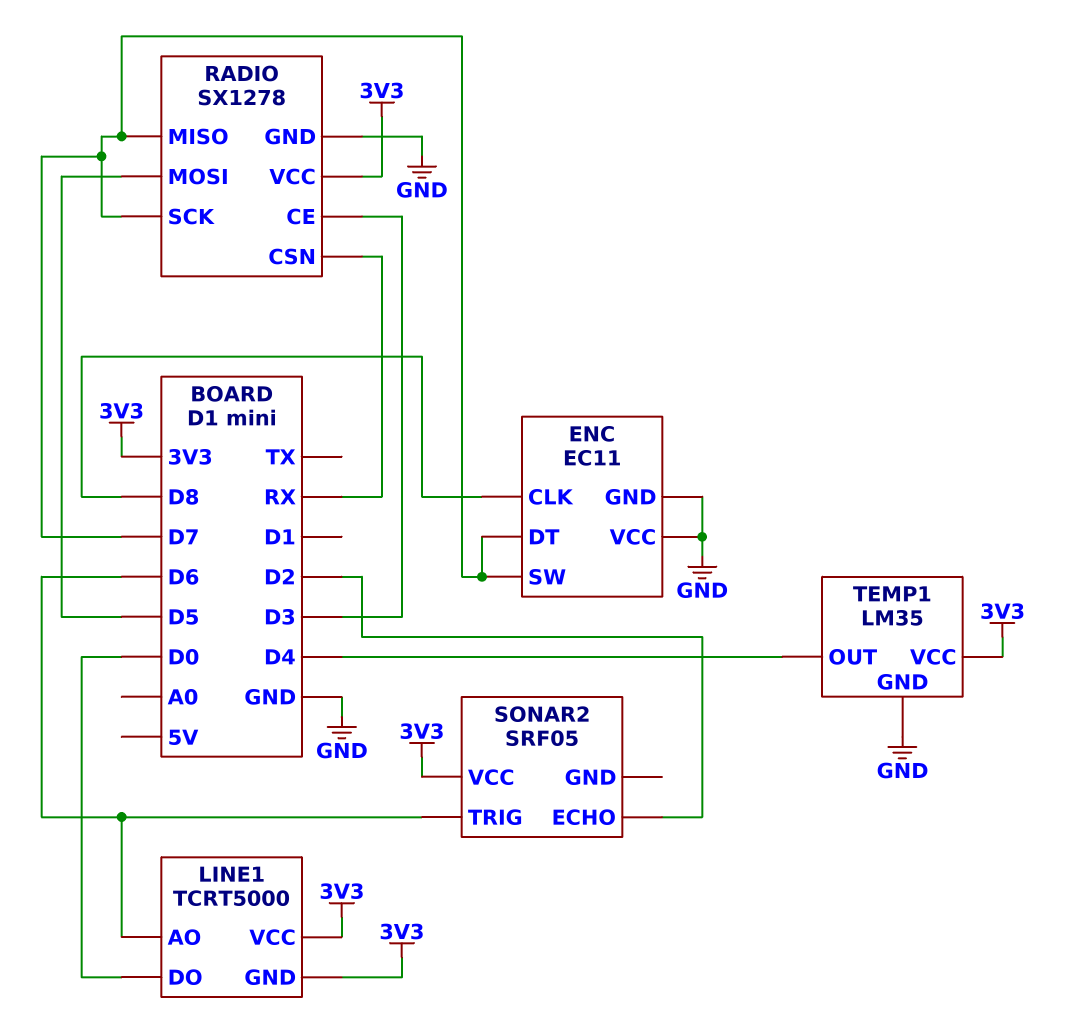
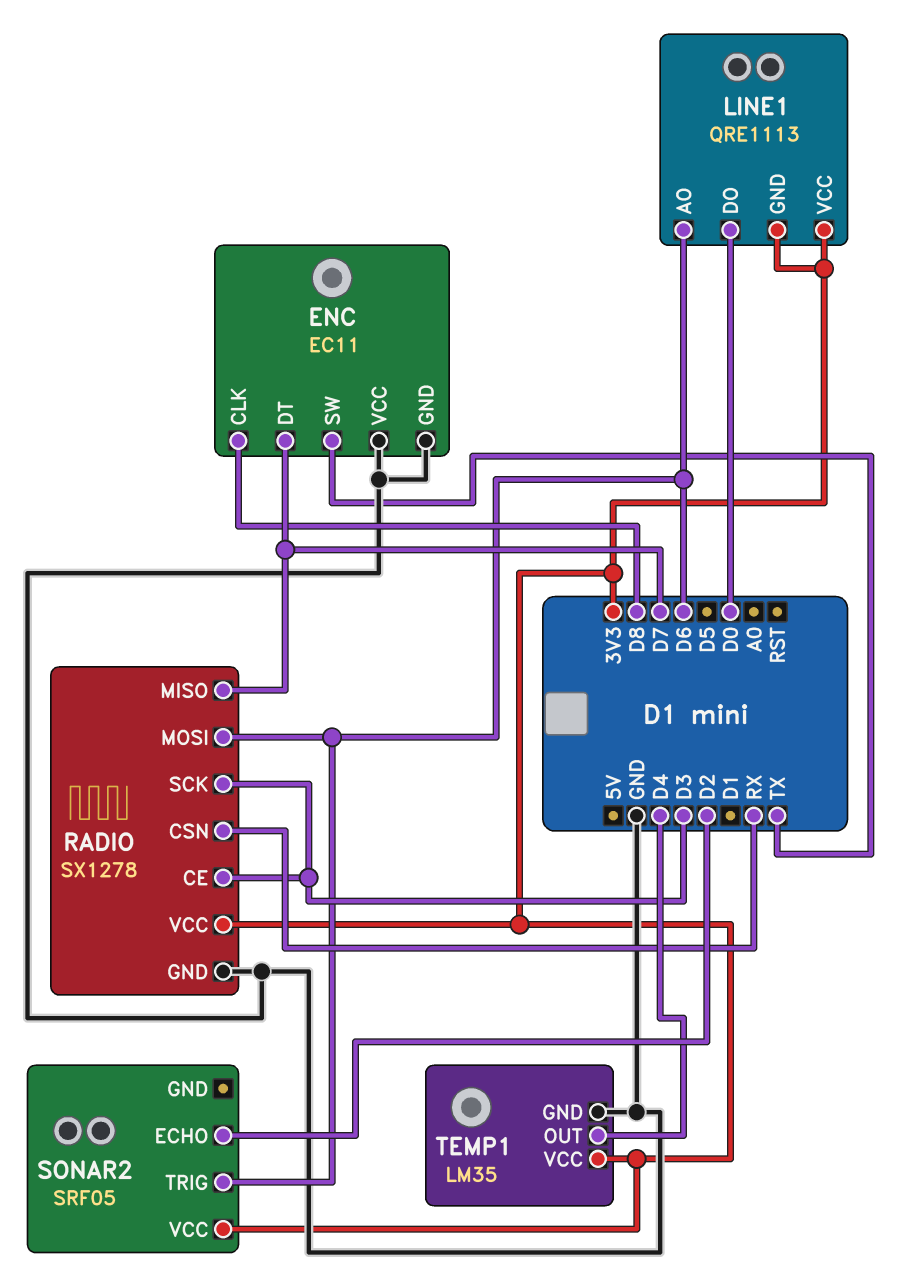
ENC pin SW: D7 -> TX
LINE1: TCRT5000 -> QRE1113
RADIO pin MOSI: D5 -> D6
RADIO pin SCK: D7 -> D3

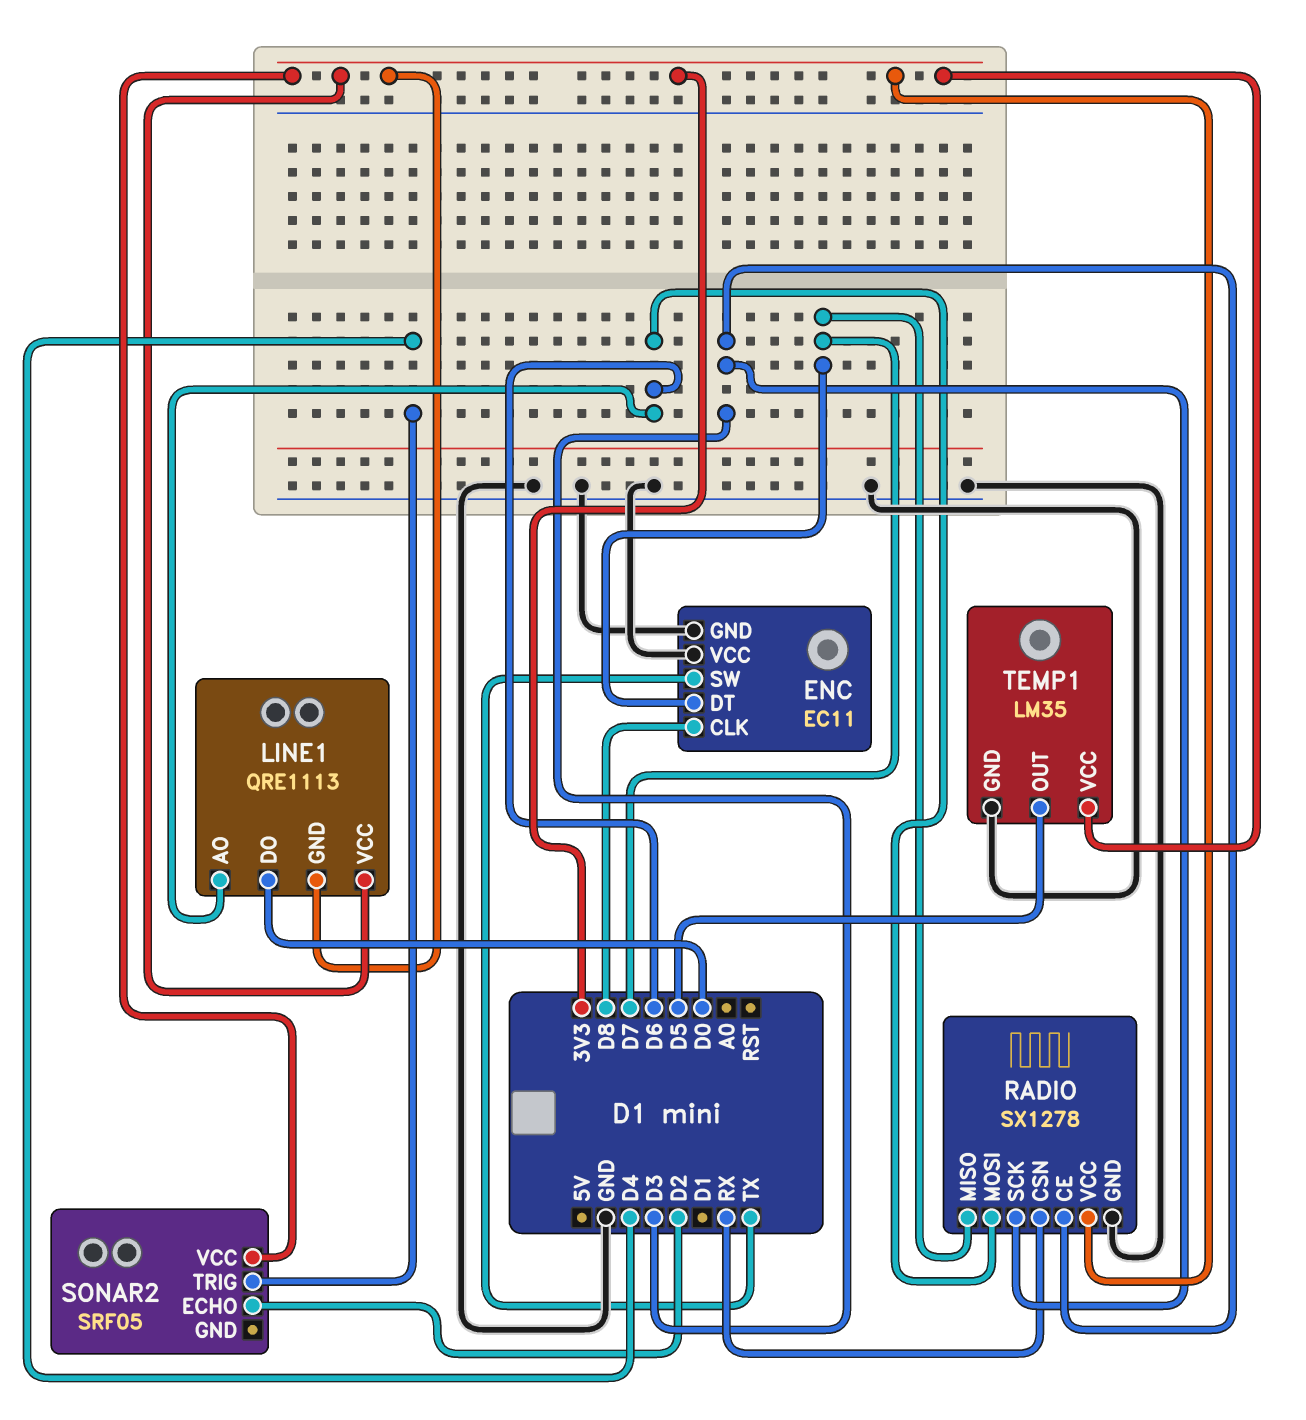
SONAR2 pin TRIG: D6 -> D4
TEMP1 pin OUT: D4 -> D5

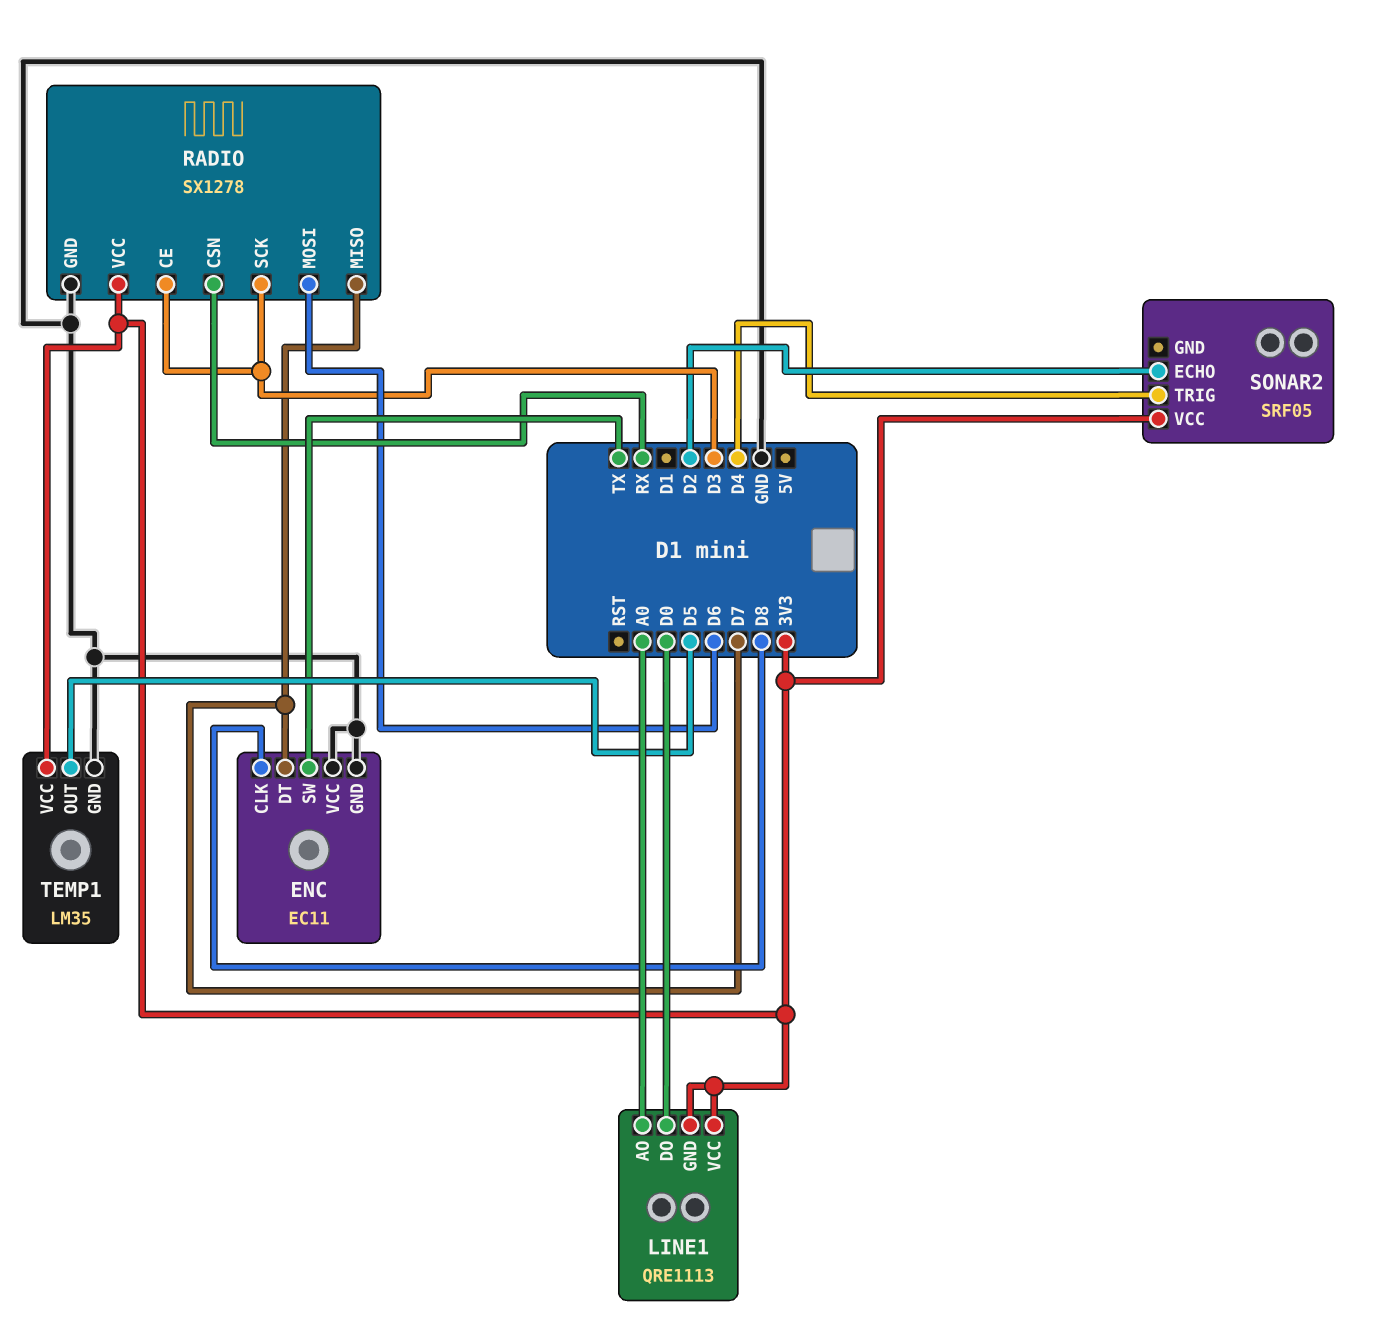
LINE1 pin AO: D6 -> A0

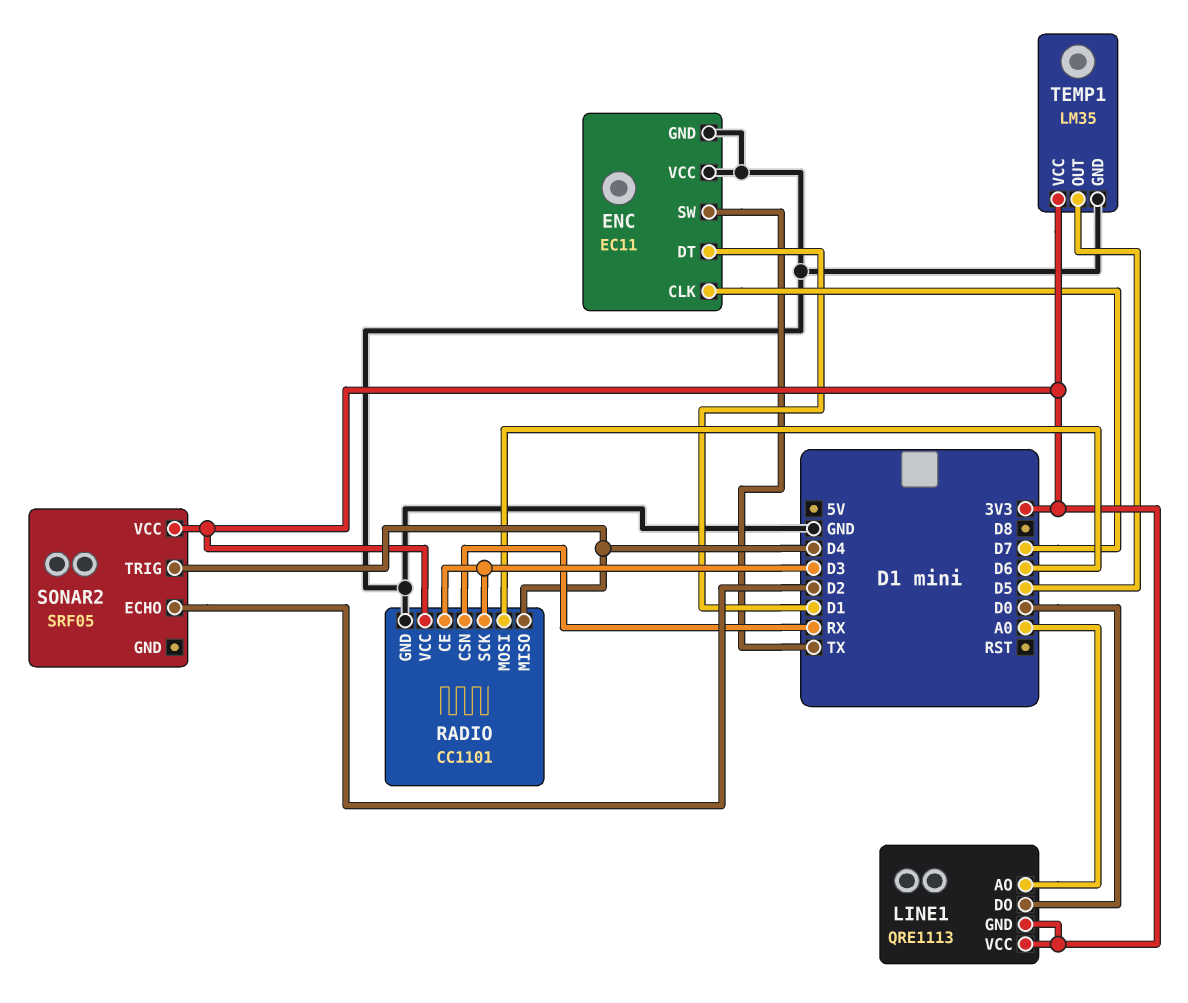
ENC pin CLK: D8 -> D7
ENC pin DT: D7 -> D1
RADIO: SX1278 -> CC1101
RADIO pin MISO: D7 -> D4

